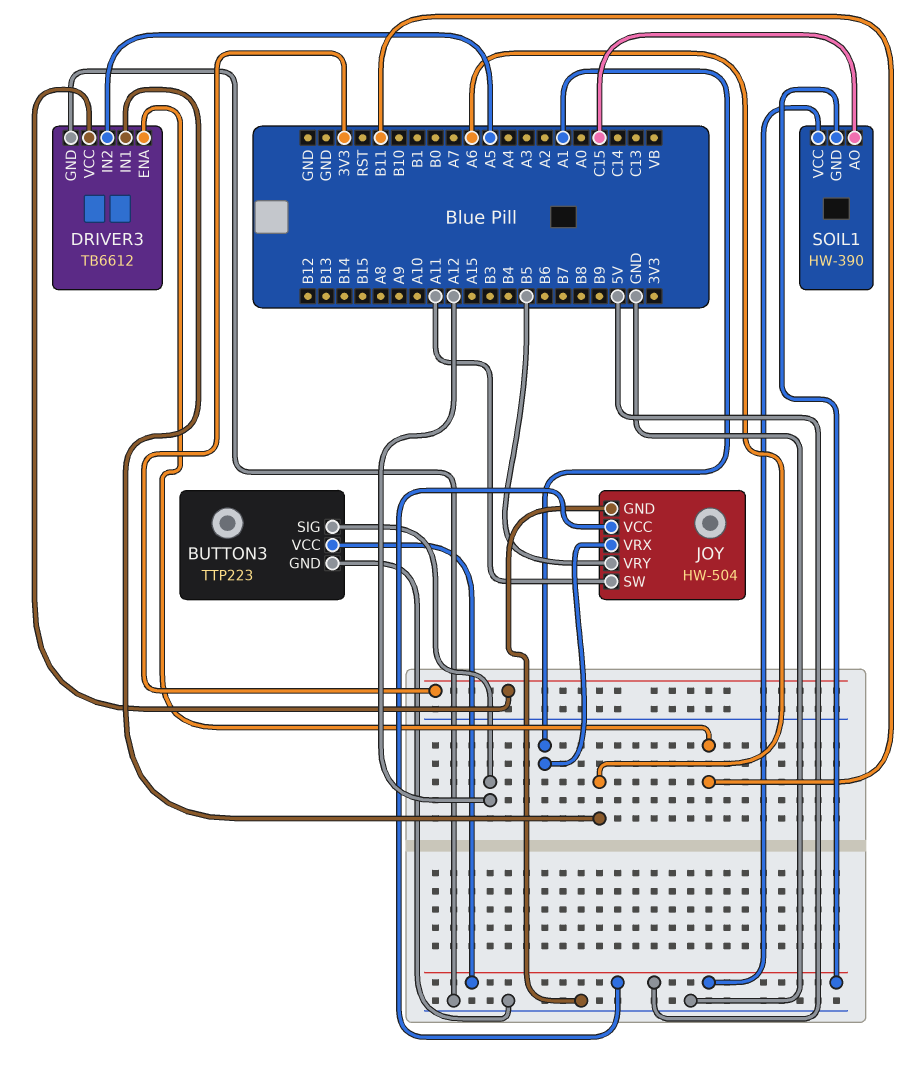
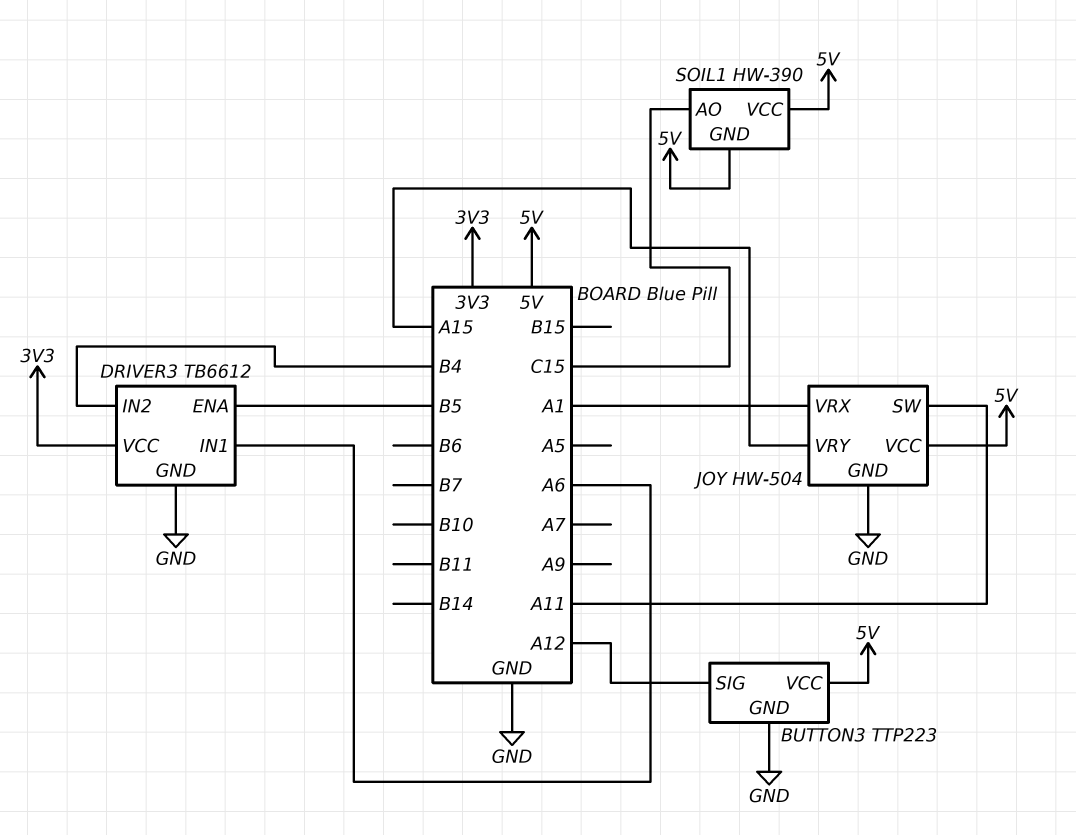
DRIVER3 pin ENA: B11 -> B5
DRIVER3 pin IN2: A5 -> B4
JOY pin VRY: B5 -> A15

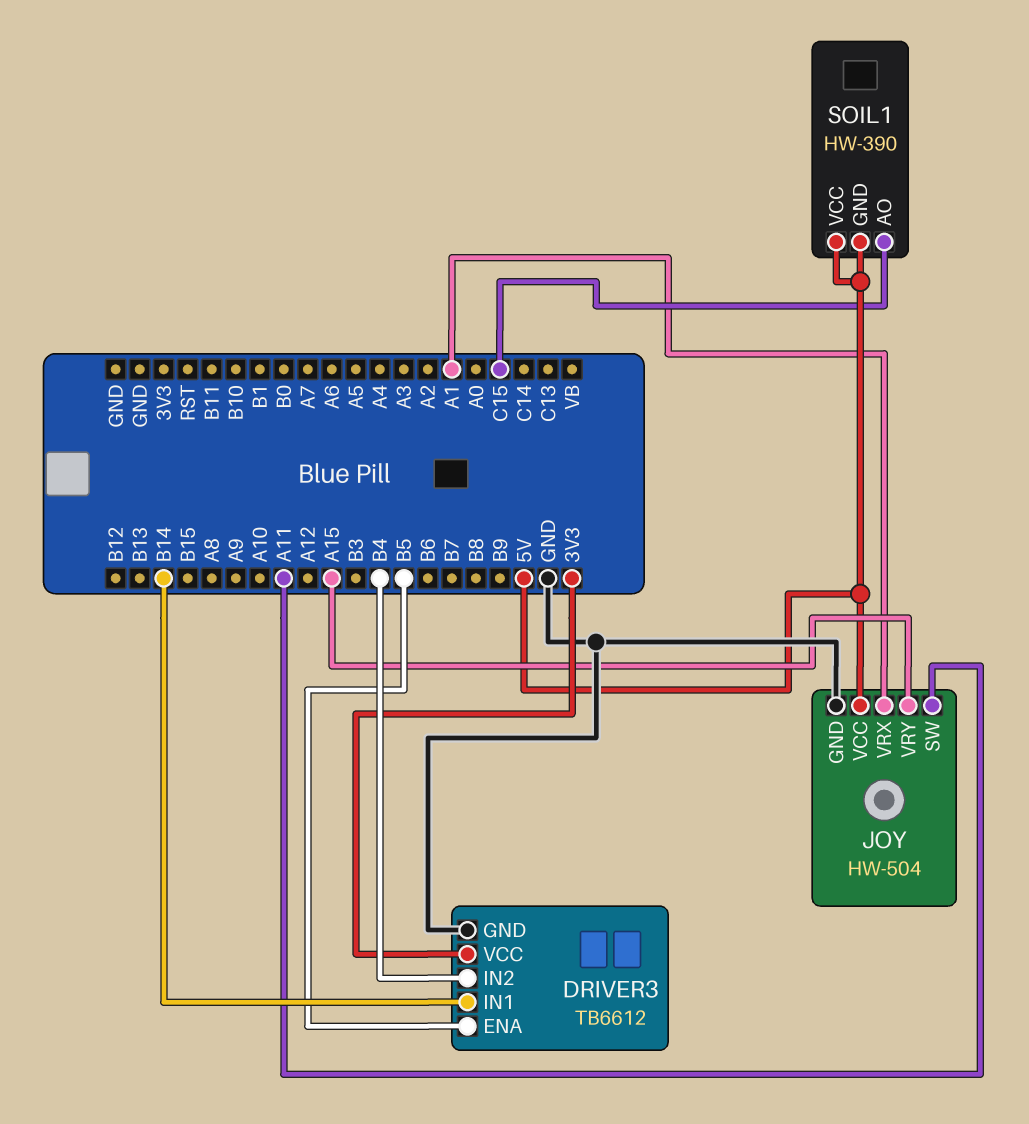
BUTTON3: TTP223 -> none
BUTTON3 pin GND: GND -> none
BUTTON3 pin SIG: A12 -> none
BUTTON3 pin VCC: 5V -> none
DRIVER3 pin IN1: A6 -> B14

